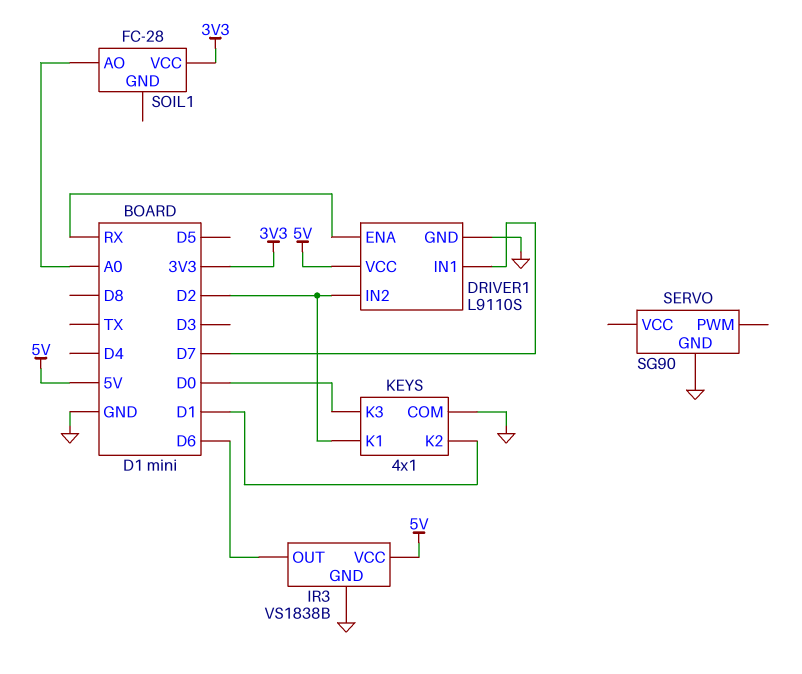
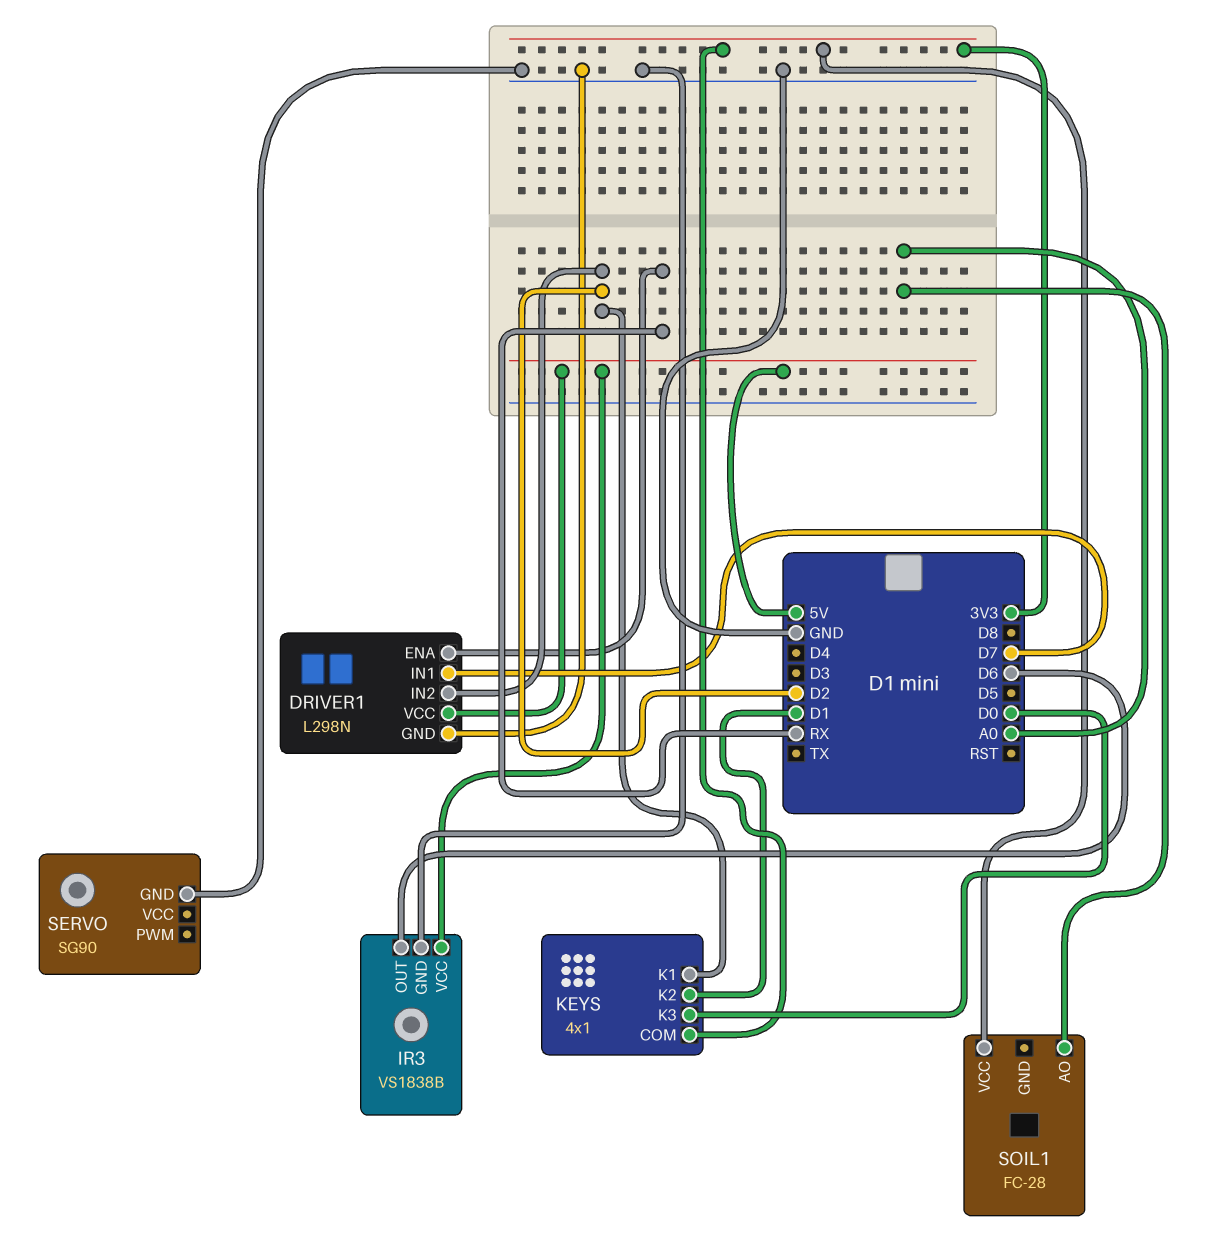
DRIVER1: L9110S -> L298N
KEYS pin COM: GND -> 3V3

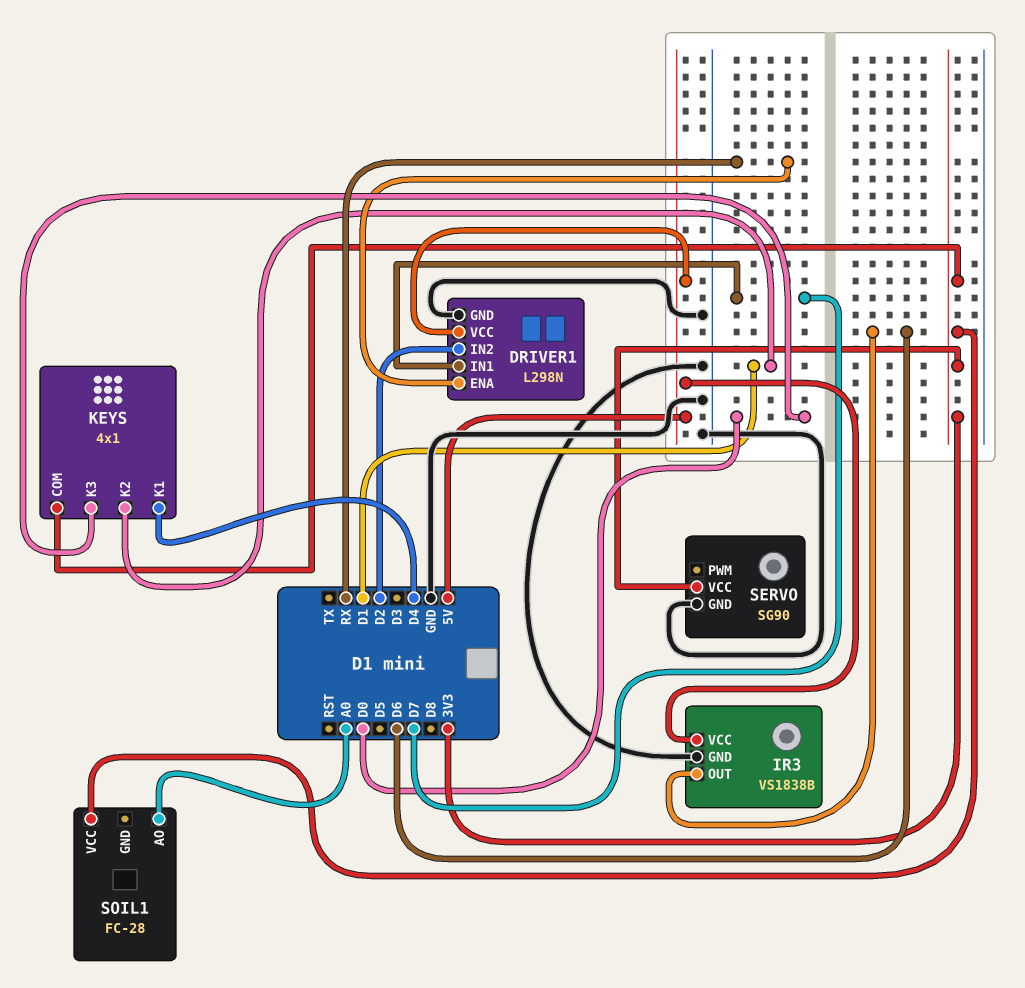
KEYS pin K1: D2 -> D4
SERVO pin VCC: none -> 3V3

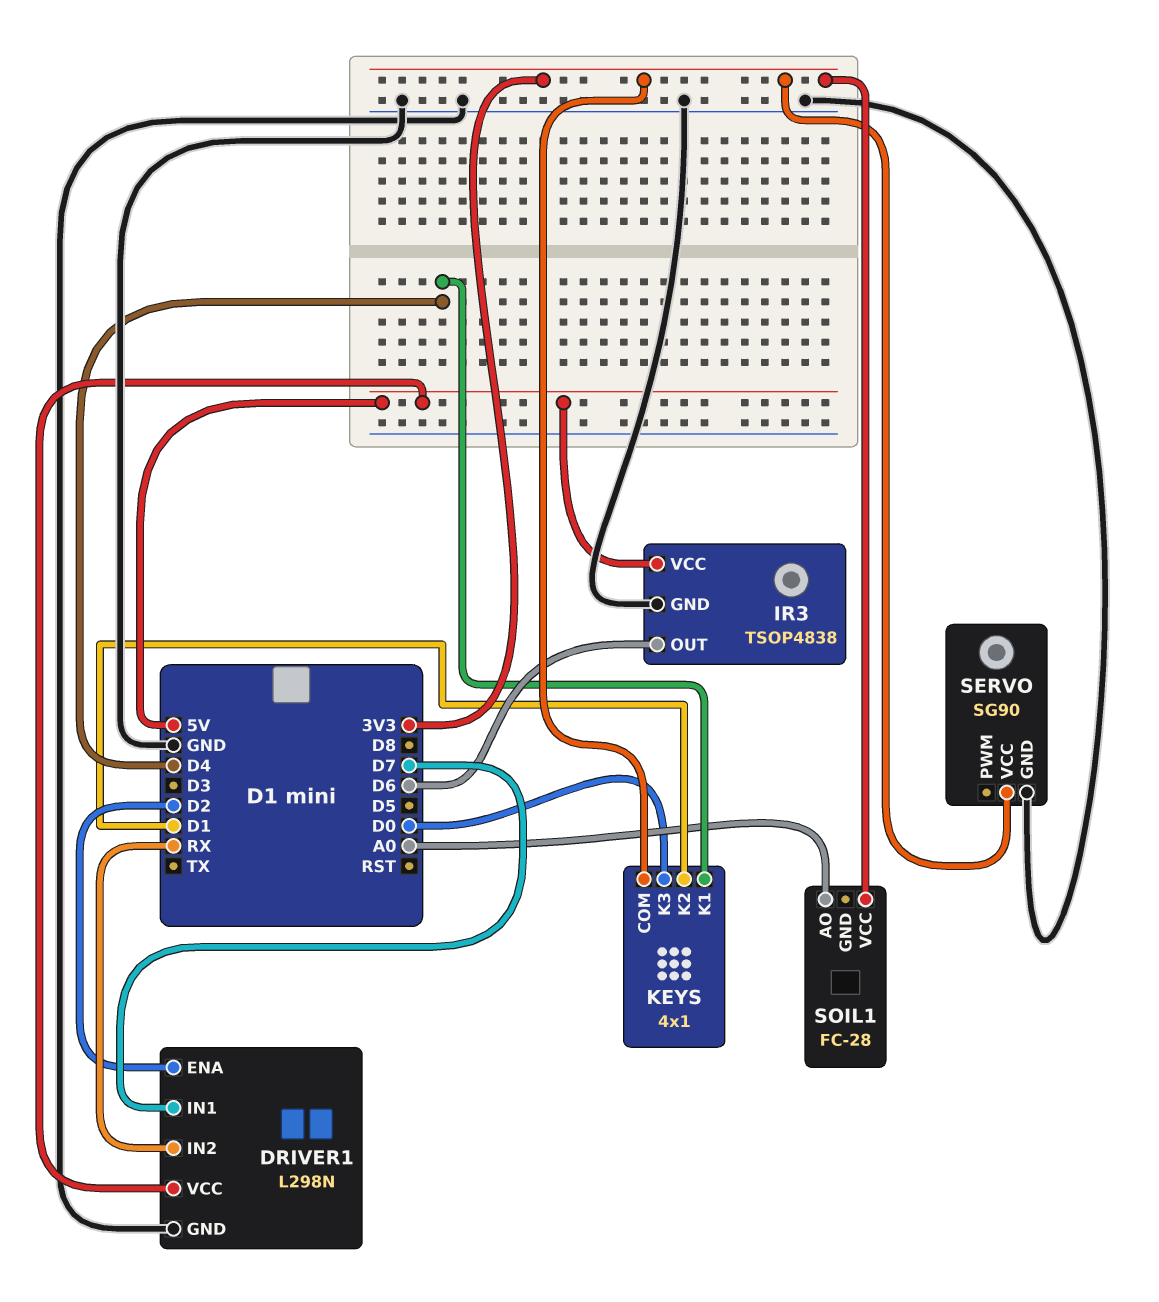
DRIVER1 pin ENA: RX -> D2
DRIVER1 pin IN2: D2 -> RX
IR3: VS1838B -> TSOP4838

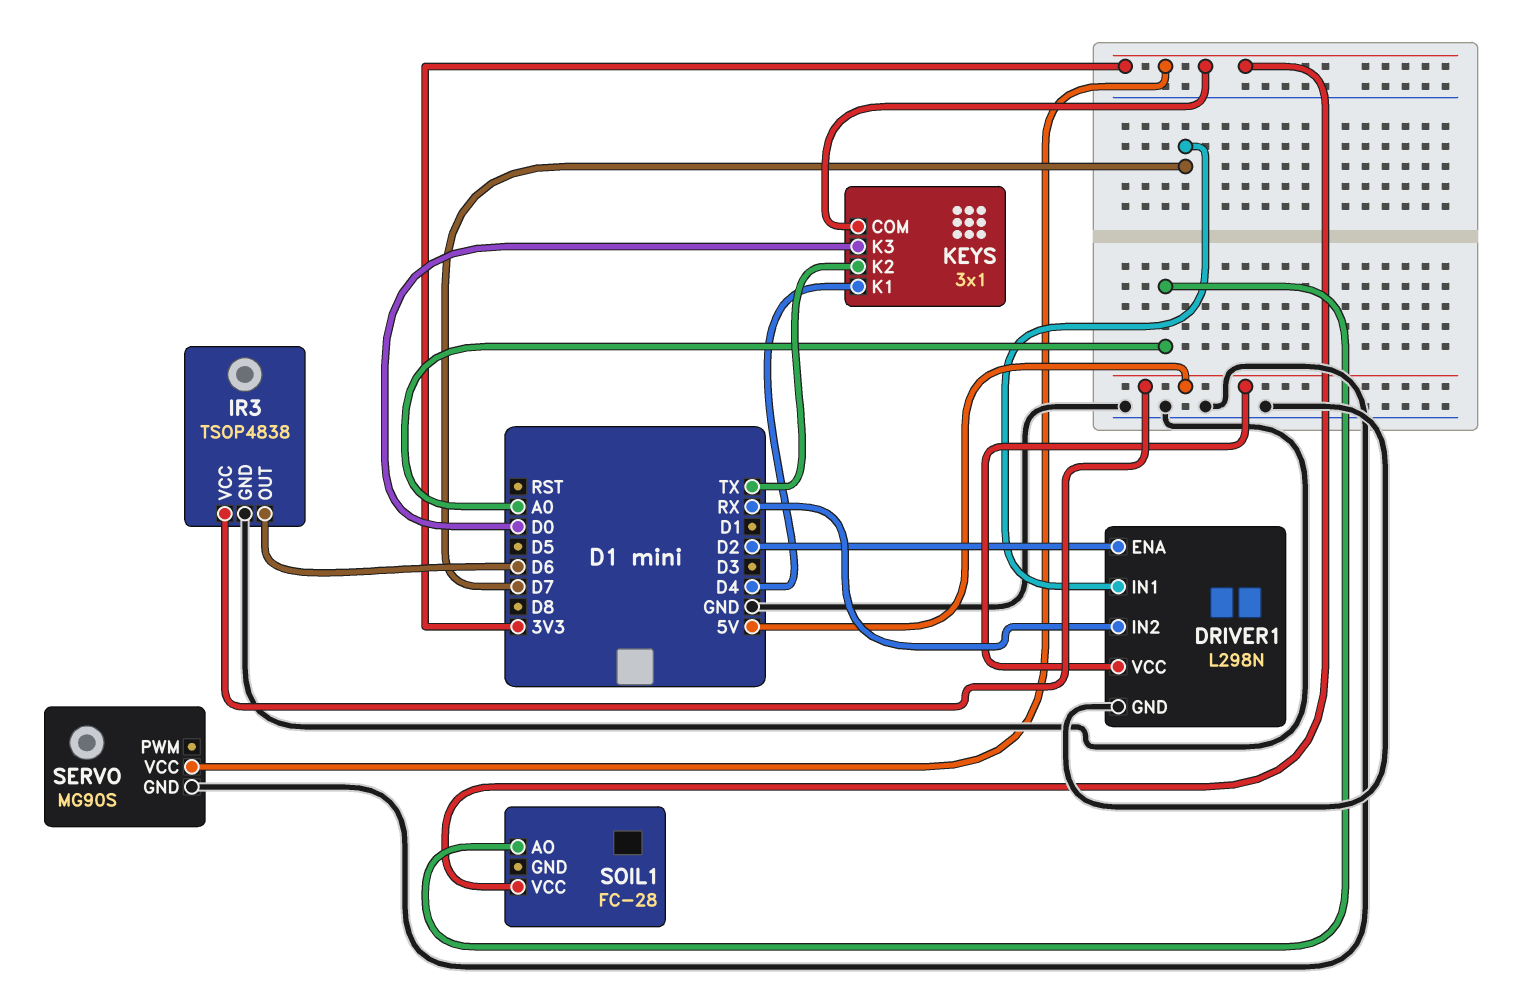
KEYS: 4x1 -> 3x1
KEYS pin K2: D1 -> TX
SERVO: SG90 -> MG90S

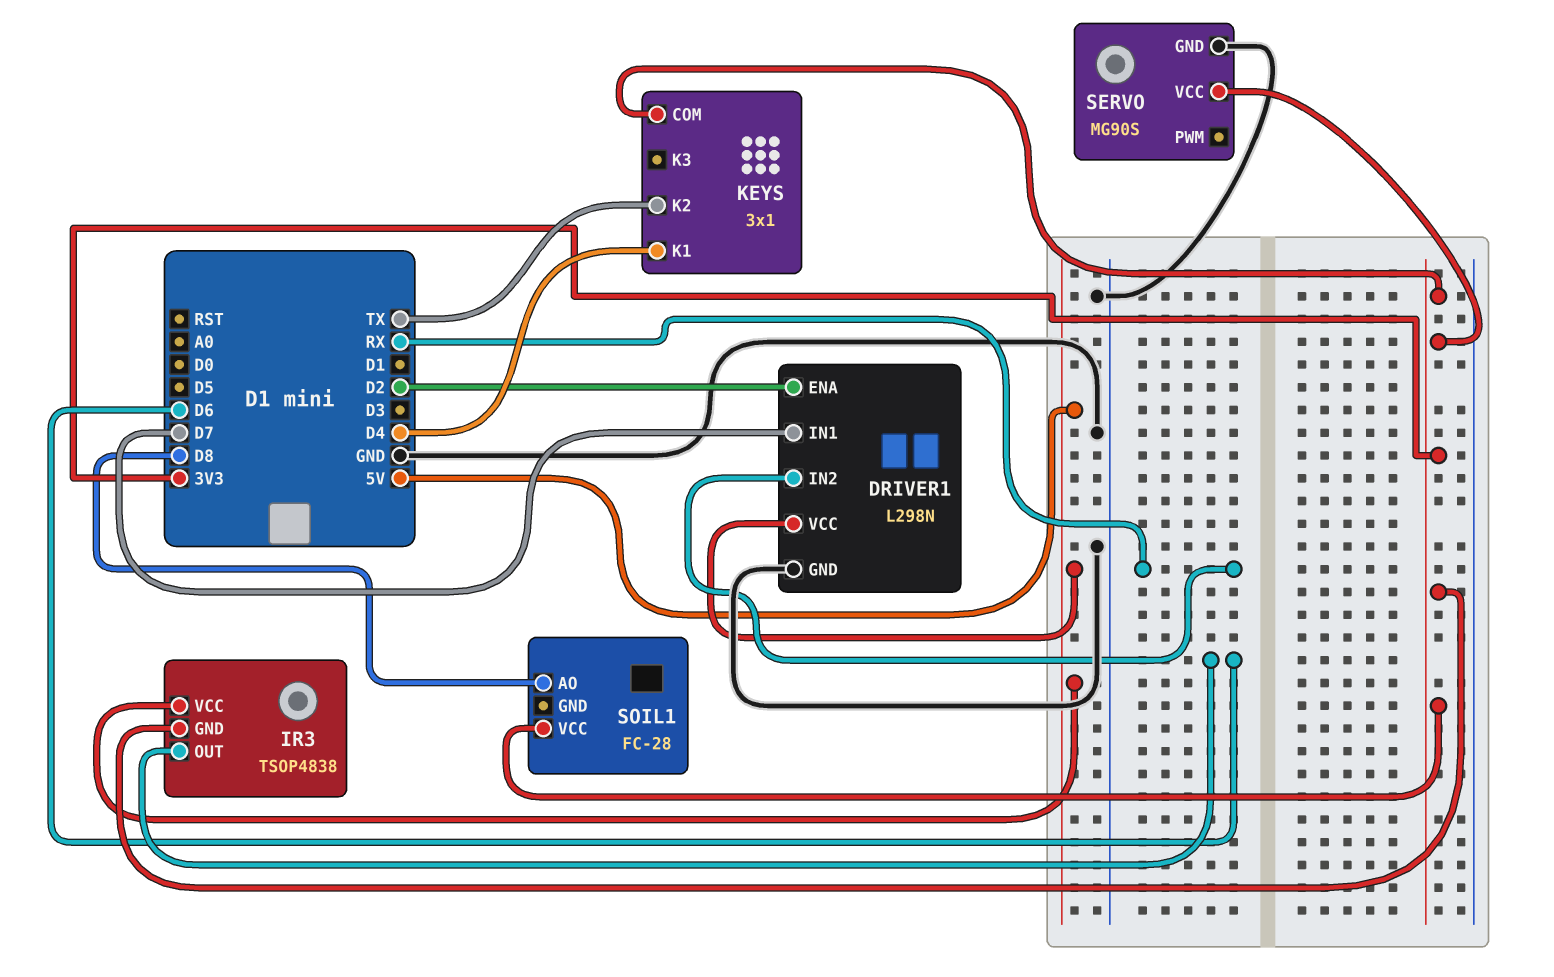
IR3 pin GND: GND -> 3V3
KEYS pin K3: D0 -> none
SOIL1 pin AO: A0 -> D8

